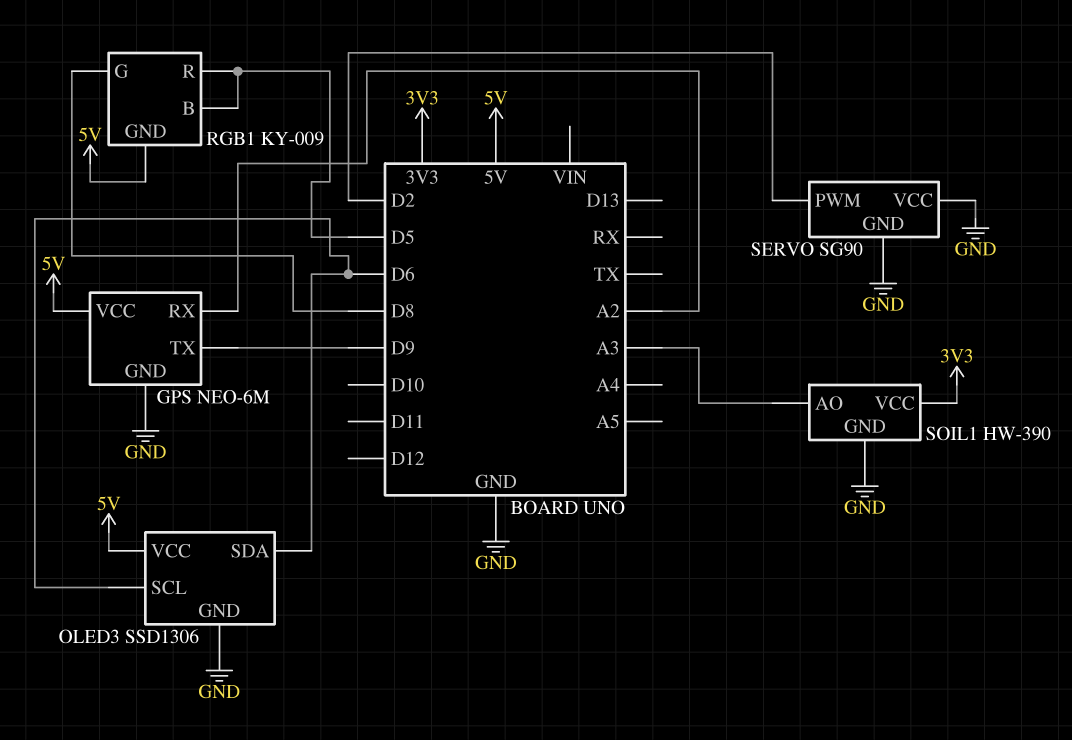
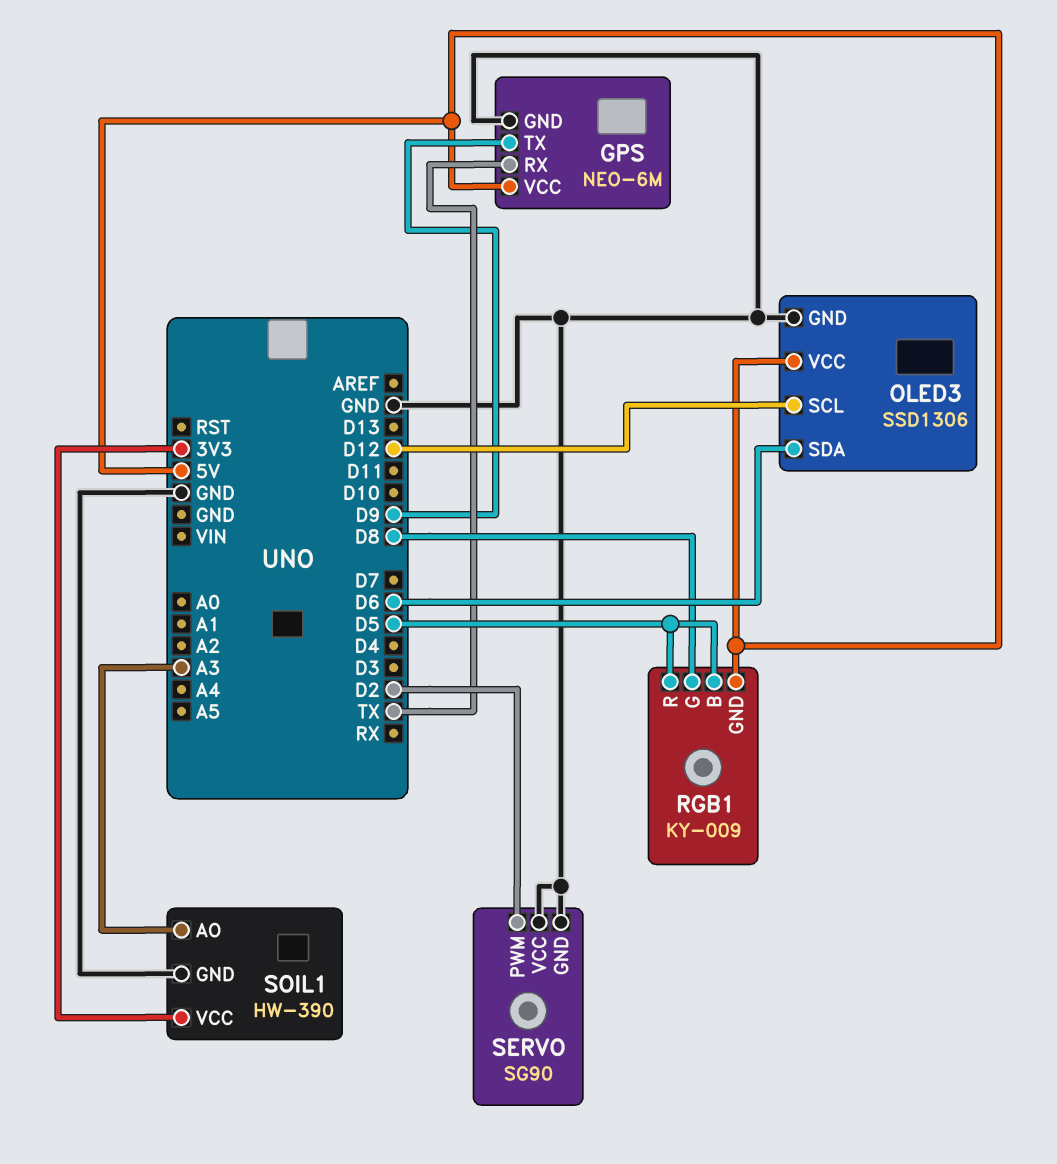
GPS pin RX: A2 -> TX
OLED3 pin SCL: D6 -> D12

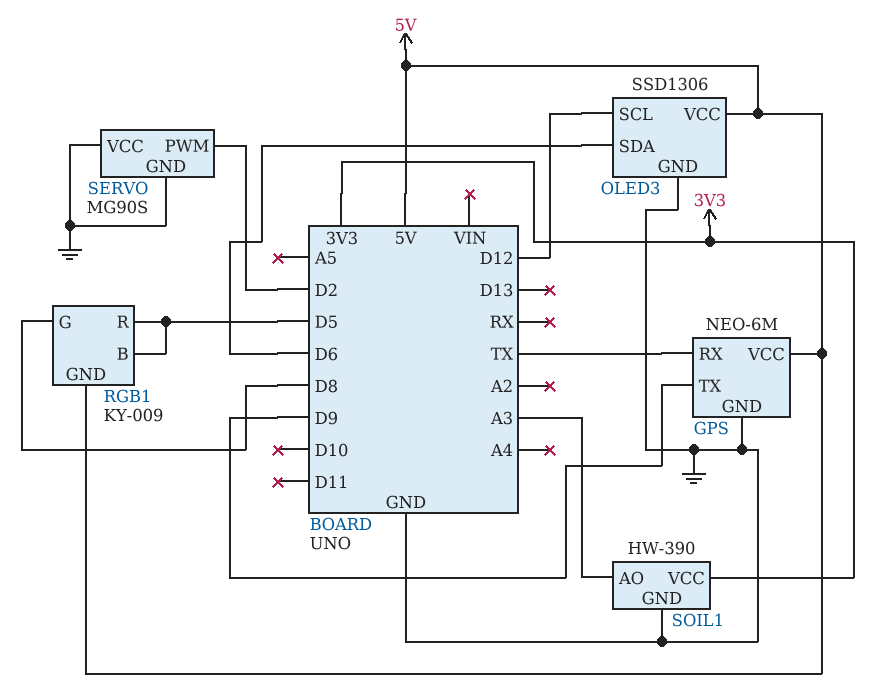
SERVO: SG90 -> MG90S

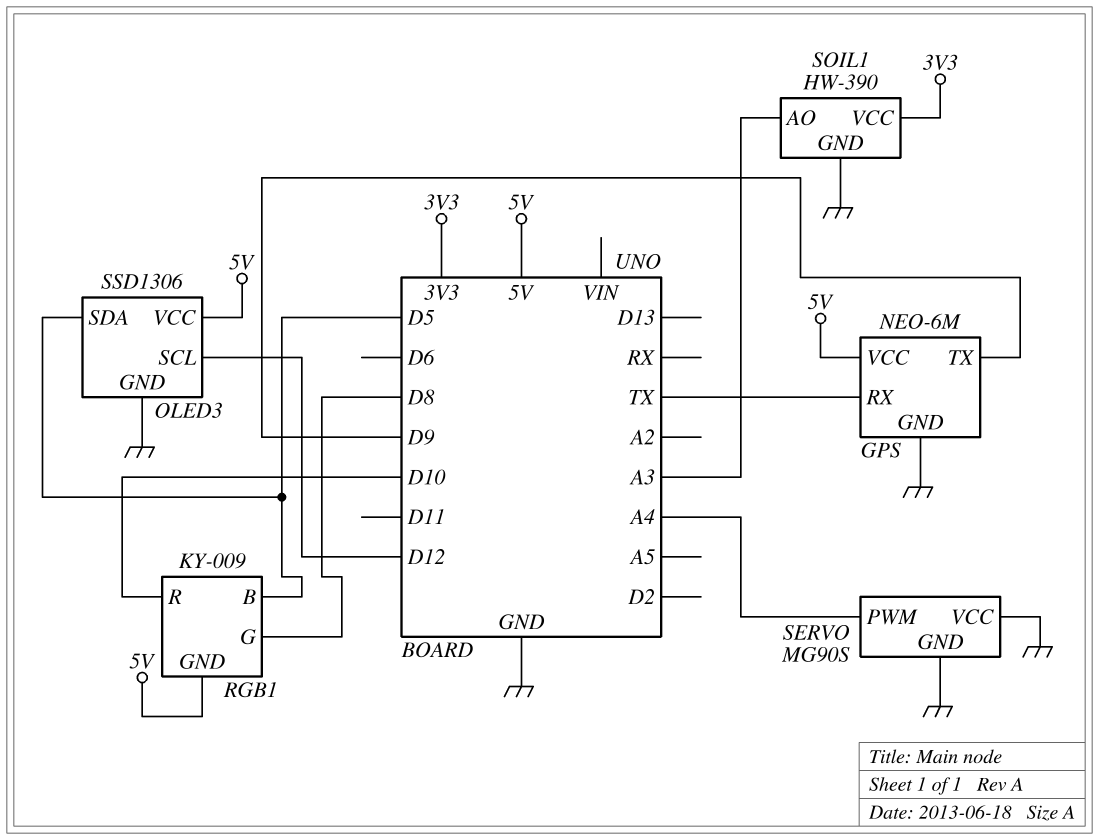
OLED3 pin SDA: D6 -> D5
RGB1 pin R: D5 -> D10
SERVO pin PWM: D2 -> A4

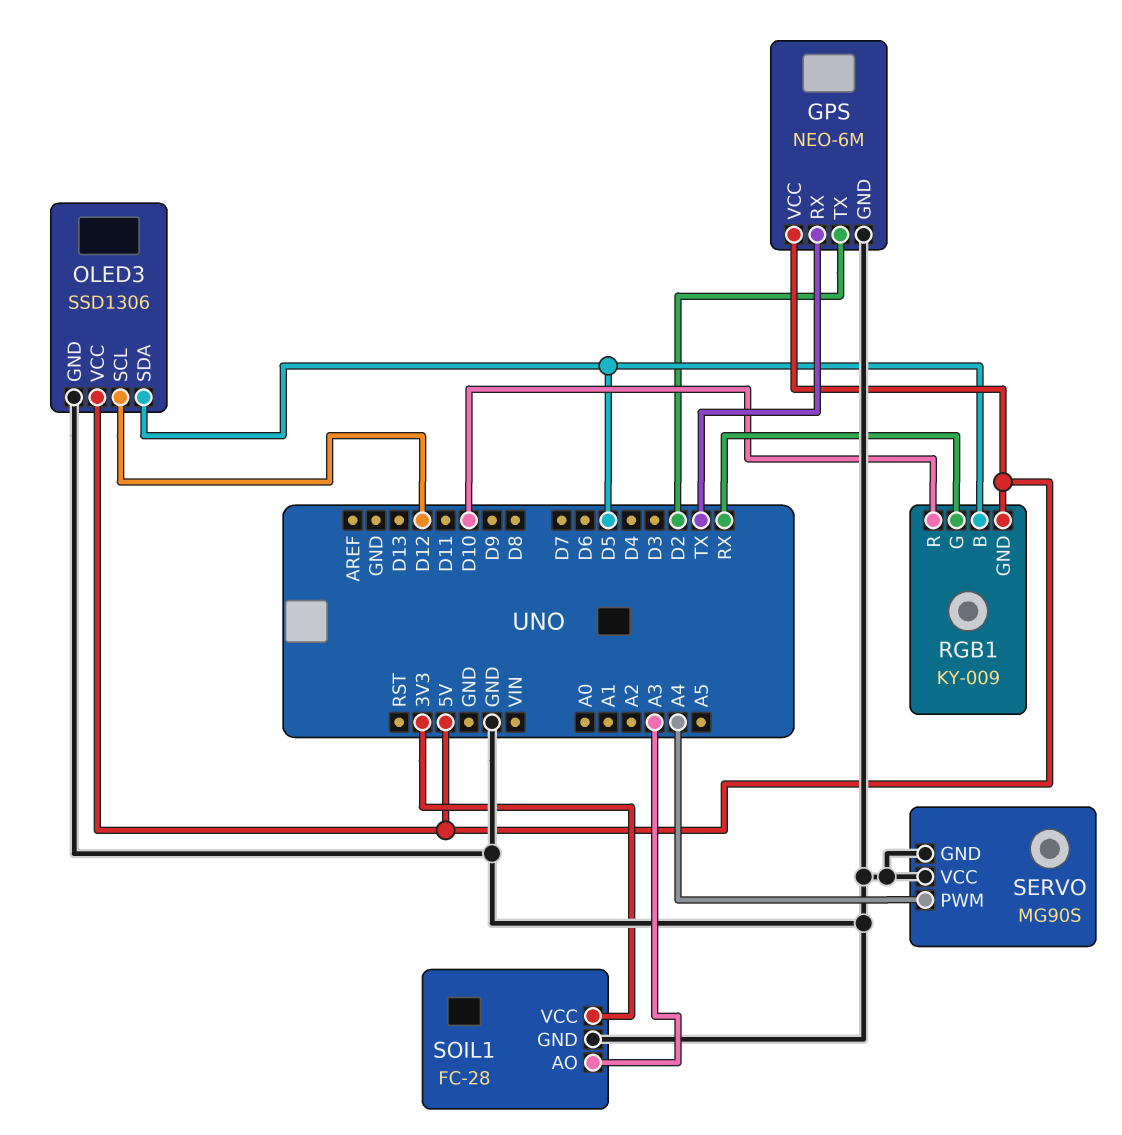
GPS pin TX: D9 -> D2
RGB1 pin G: D8 -> RX
SOIL1: HW-390 -> FC-28

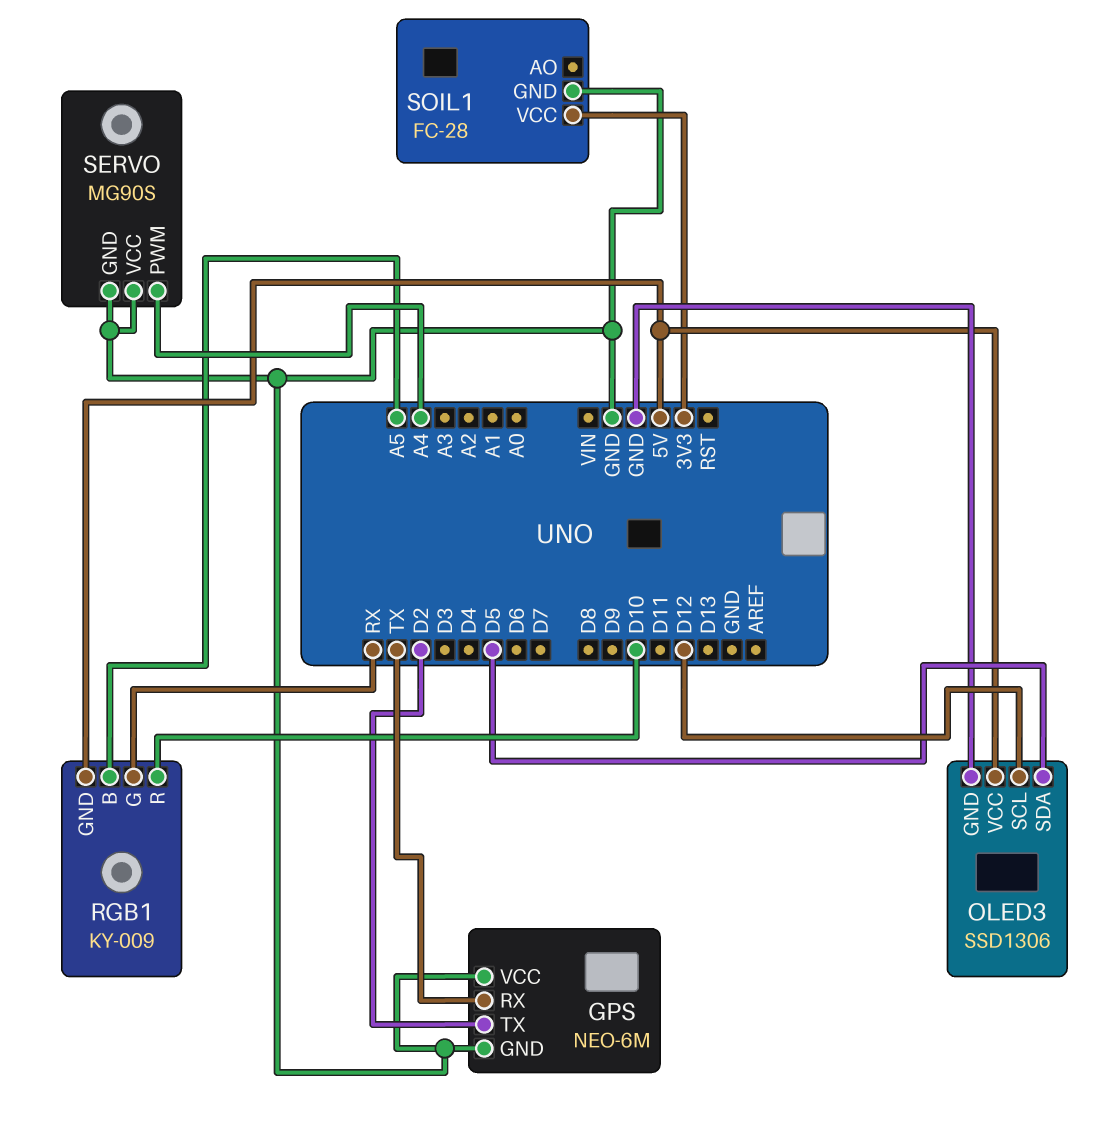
GPS pin VCC: 5V -> GND
RGB1 pin B: D5 -> A5
SOIL1 pin AO: A3 -> none

